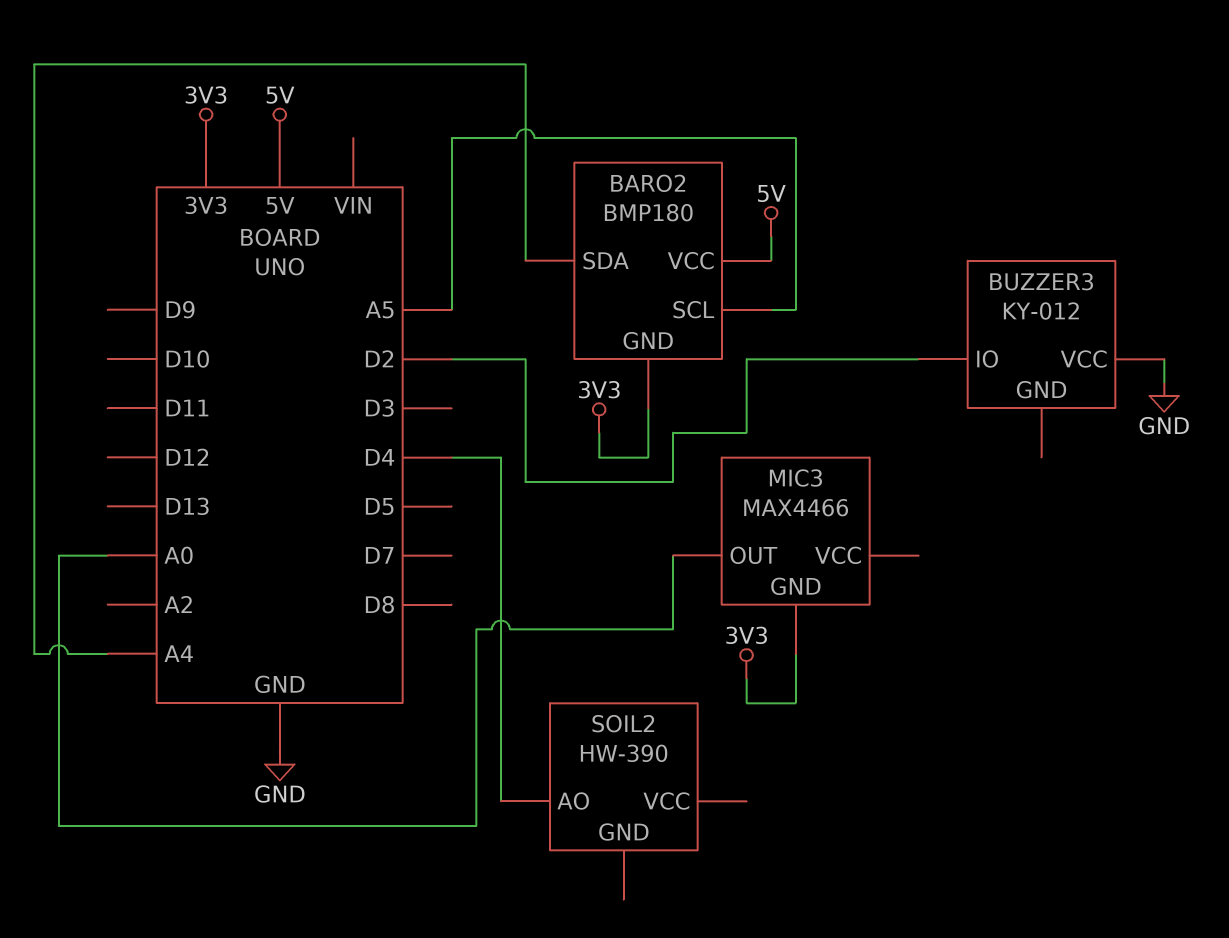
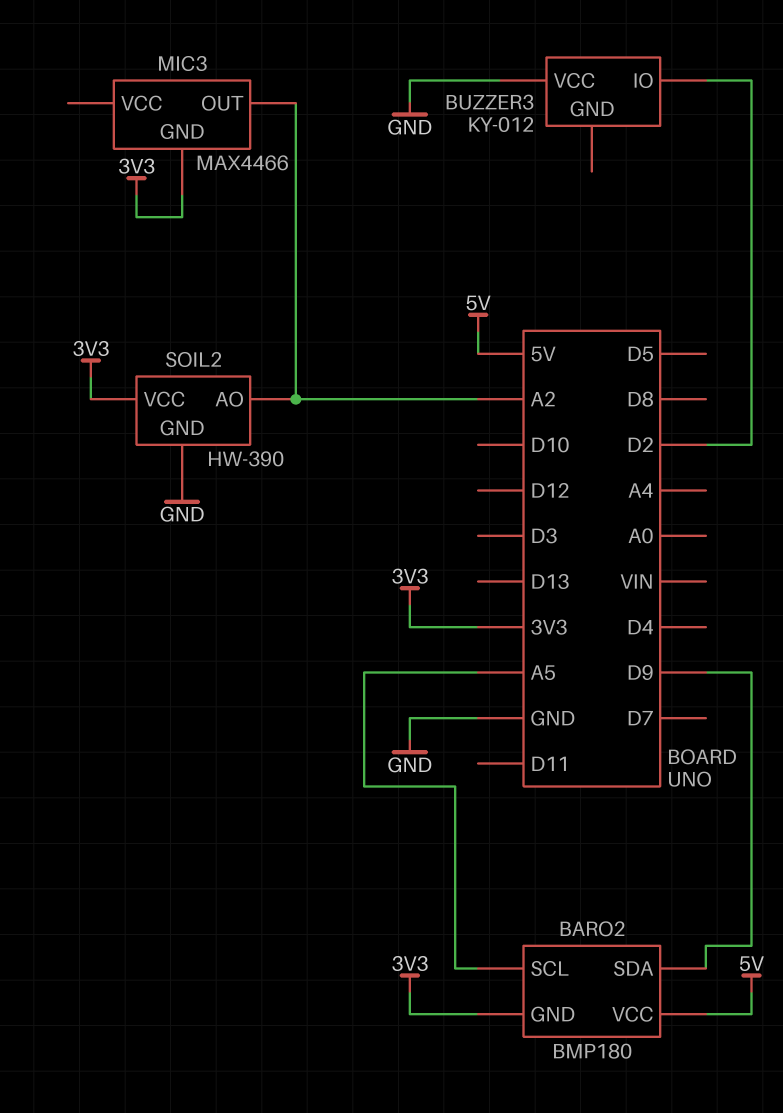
BARO2 pin SDA: A4 -> D9
MIC3 pin OUT: A0 -> A2
SOIL2 pin AO: D4 -> A2
SOIL2 pin GND: none -> GND
SOIL2 pin VCC: none -> 3V3

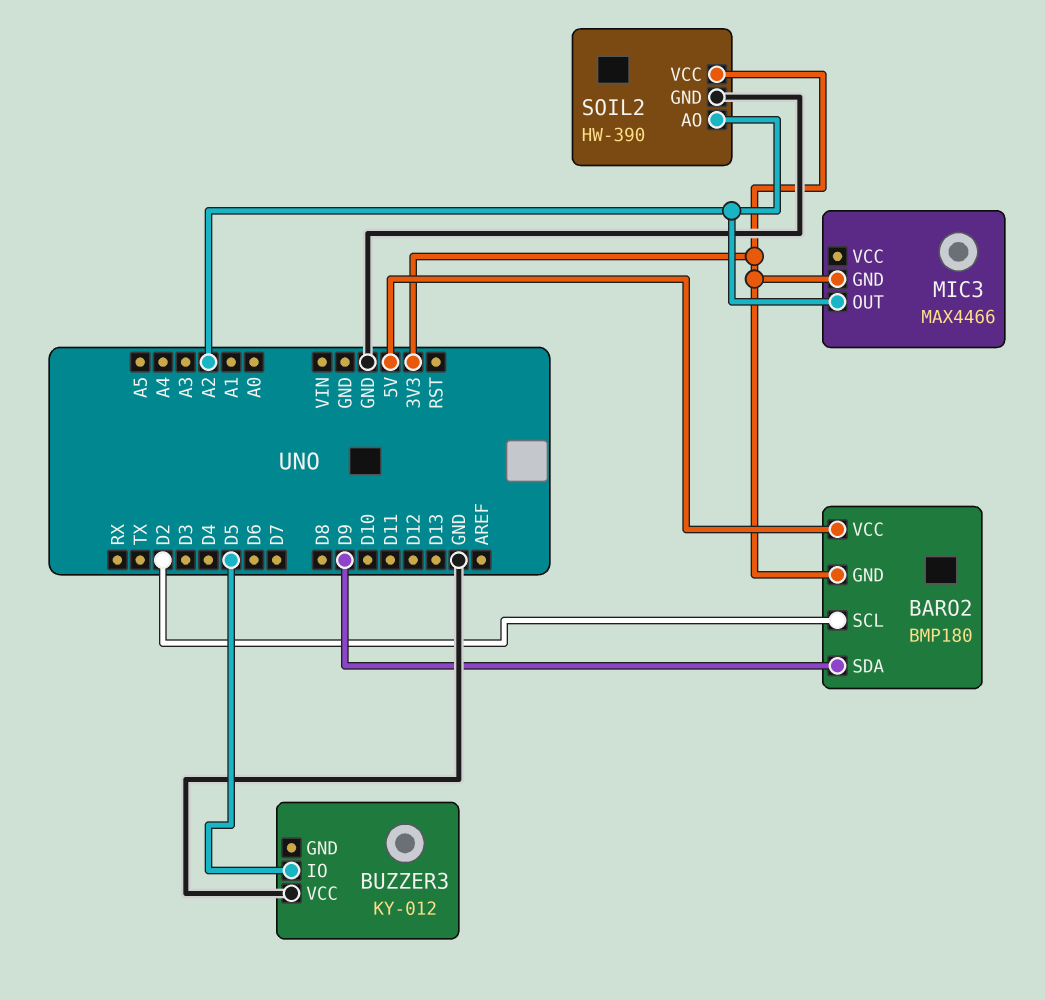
BARO2 pin SCL: A5 -> D2
BUZZER3 pin IO: D2 -> D5

